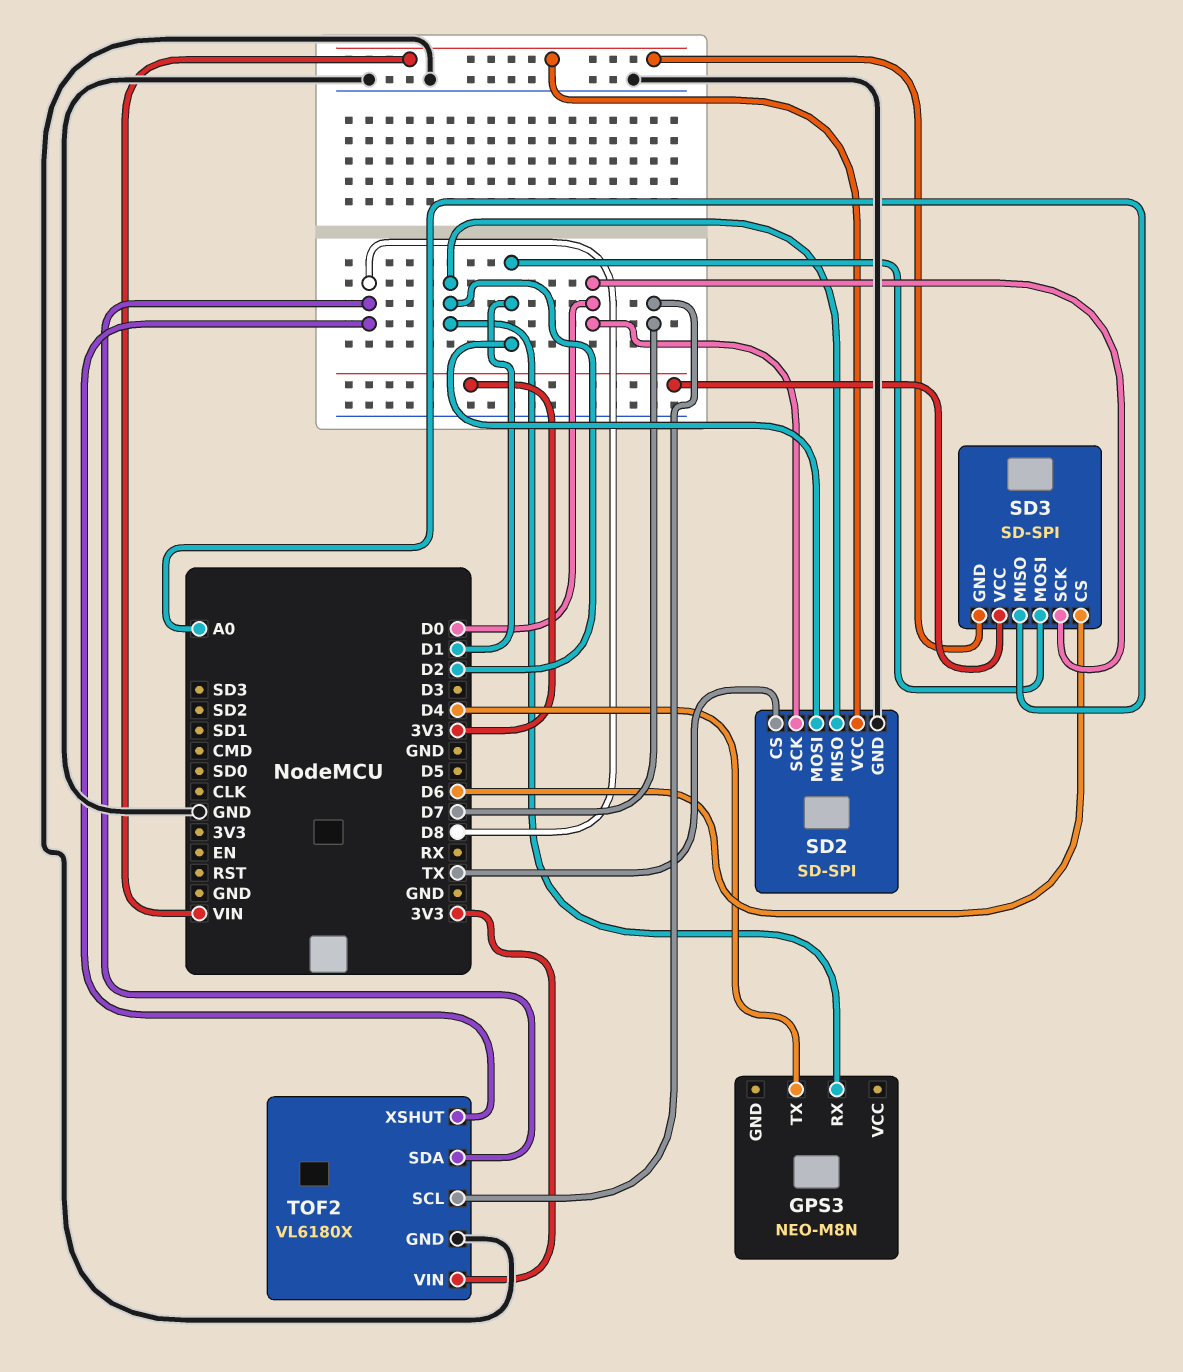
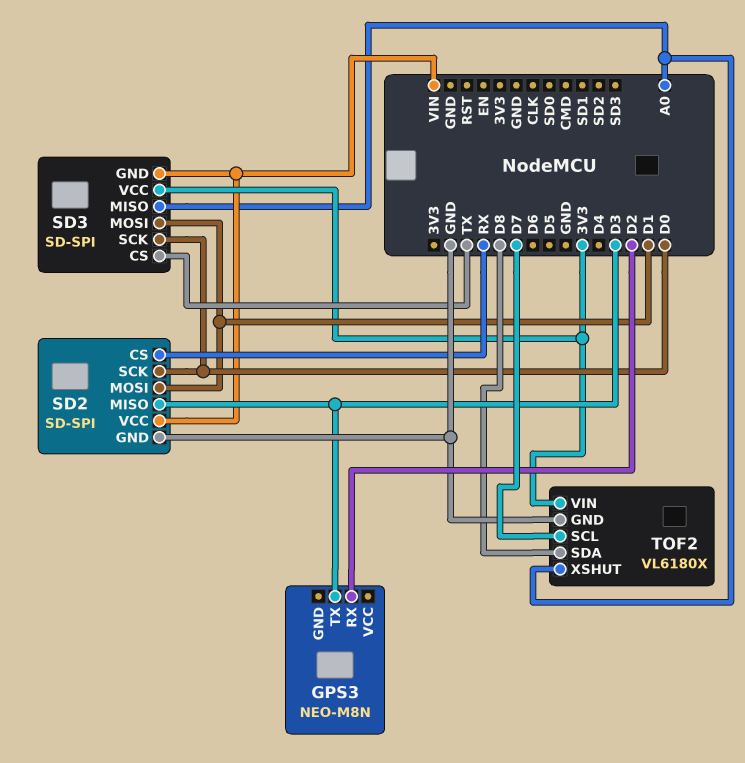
GPS3 pin TX: D4 -> D3
SD2 pin CS: TX -> RX
SD2 pin MISO: D2 -> D3
SD3 pin CS: D6 -> TX
TOF2 pin XSHUT: D8 -> A0

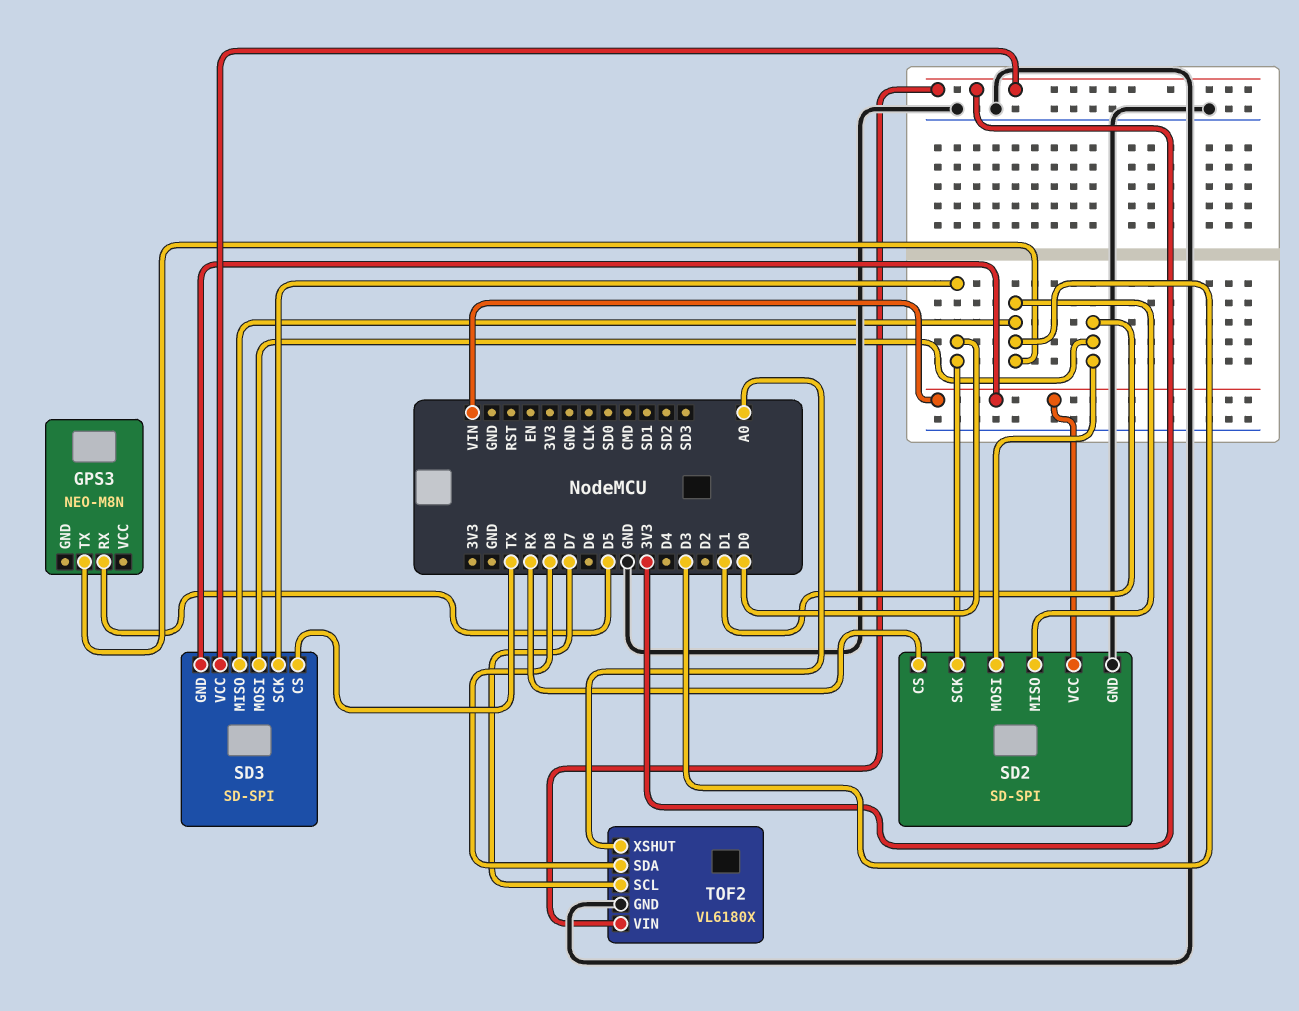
GPS3 pin RX: D2 -> D5
SD3 pin MISO: A0 -> D3

